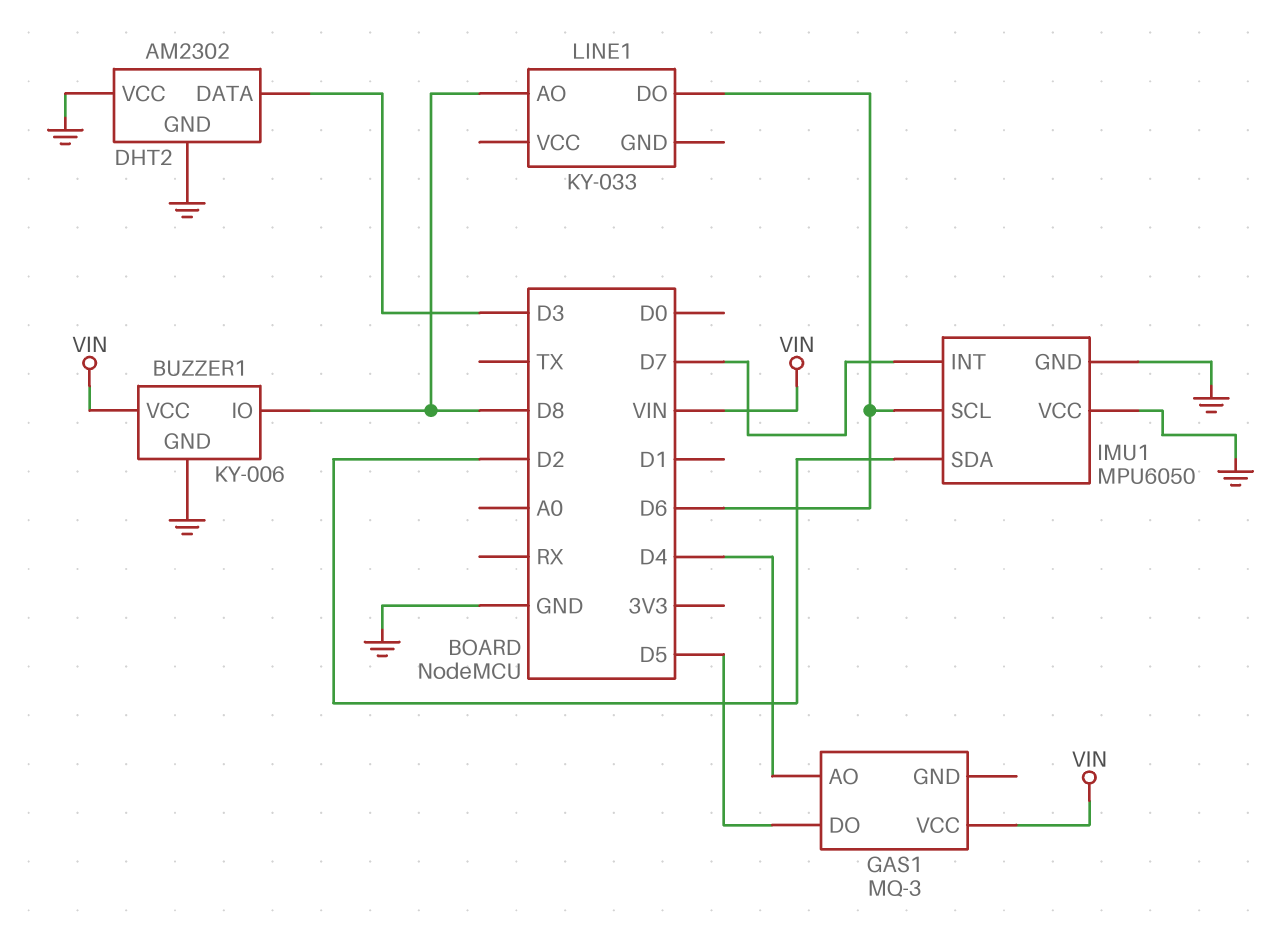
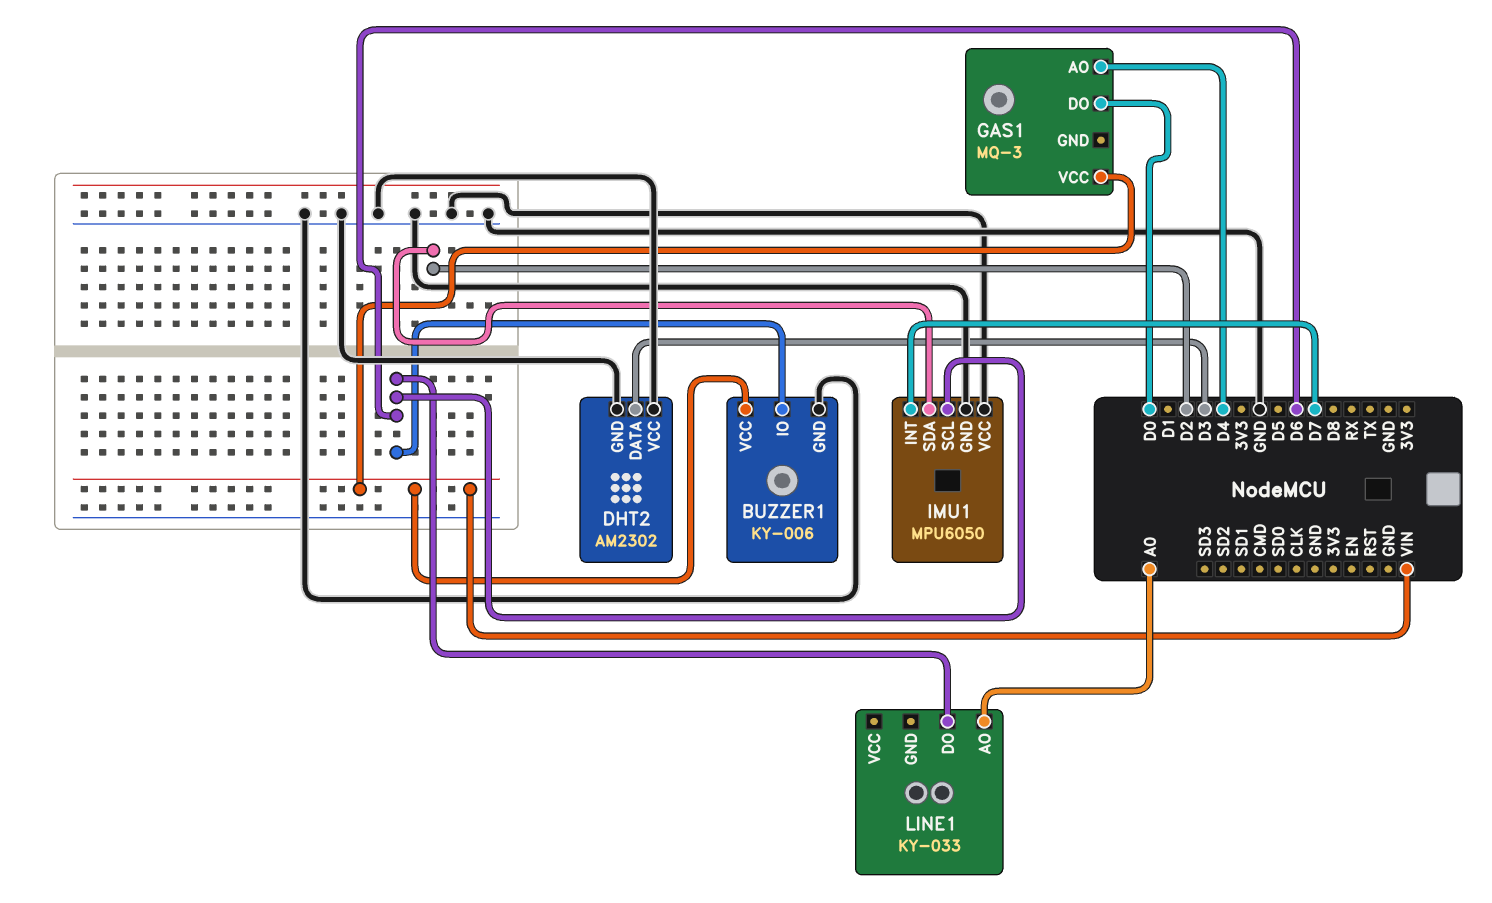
BUZZER1 pin IO: D8 -> D6
GAS1 pin DO: D5 -> D0
LINE1 pin AO: D8 -> A0

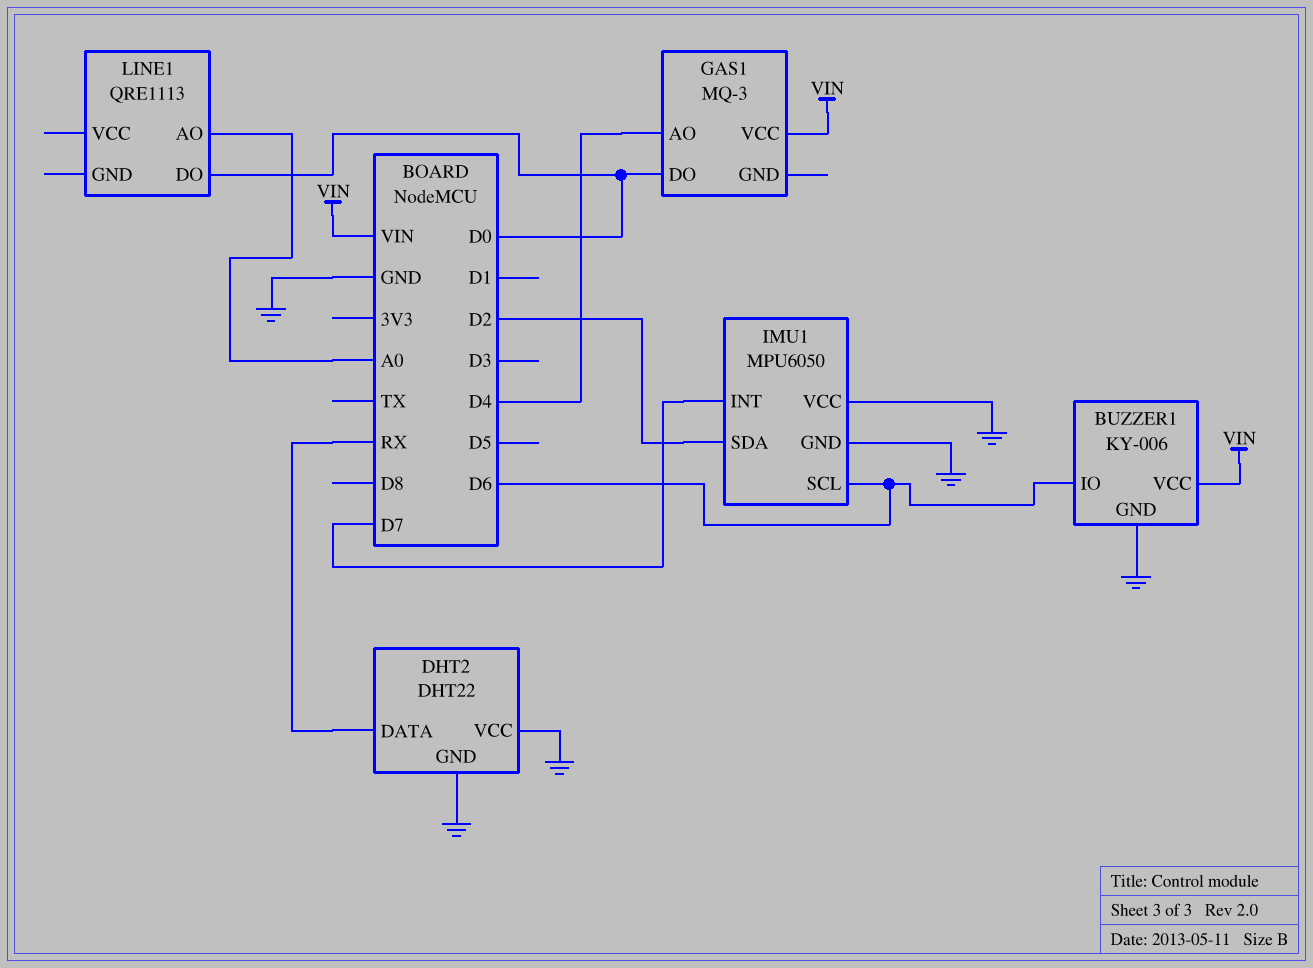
DHT2: AM2302 -> DHT22
DHT2 pin DATA: D3 -> RX
LINE1: KY-033 -> QRE1113
LINE1 pin DO: D6 -> D0

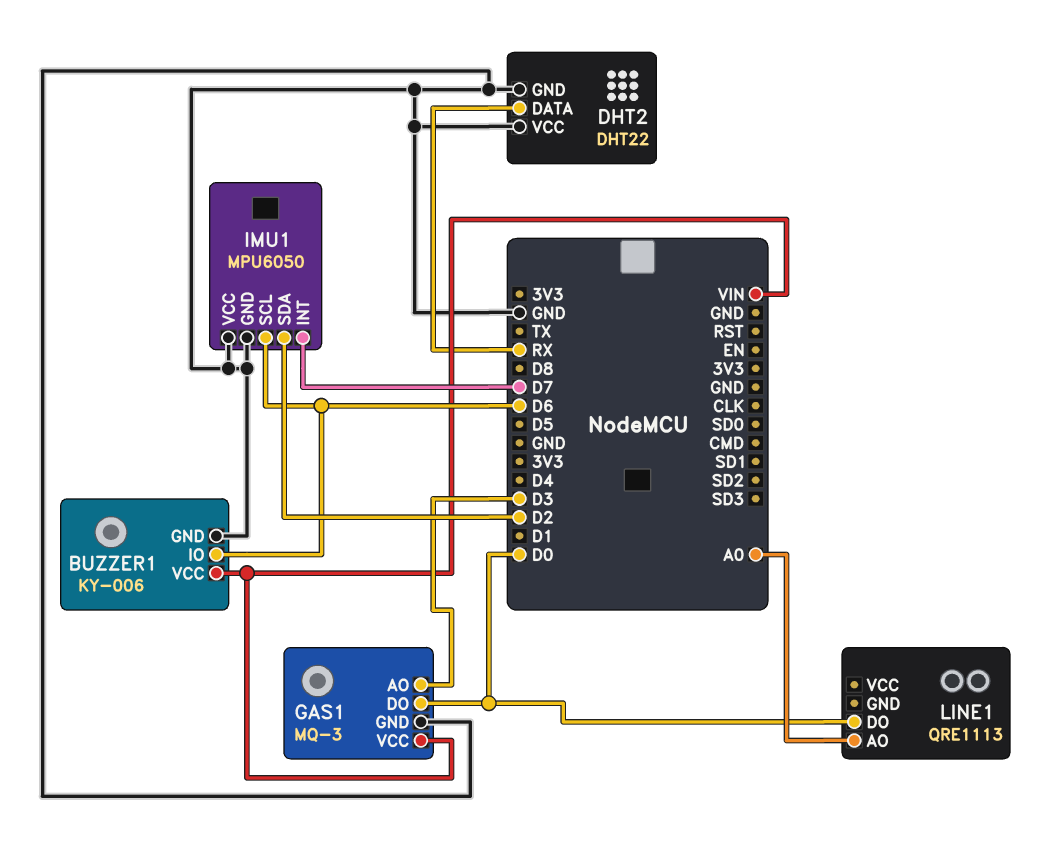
GAS1 pin AO: D4 -> D3
GAS1 pin GND: none -> GND

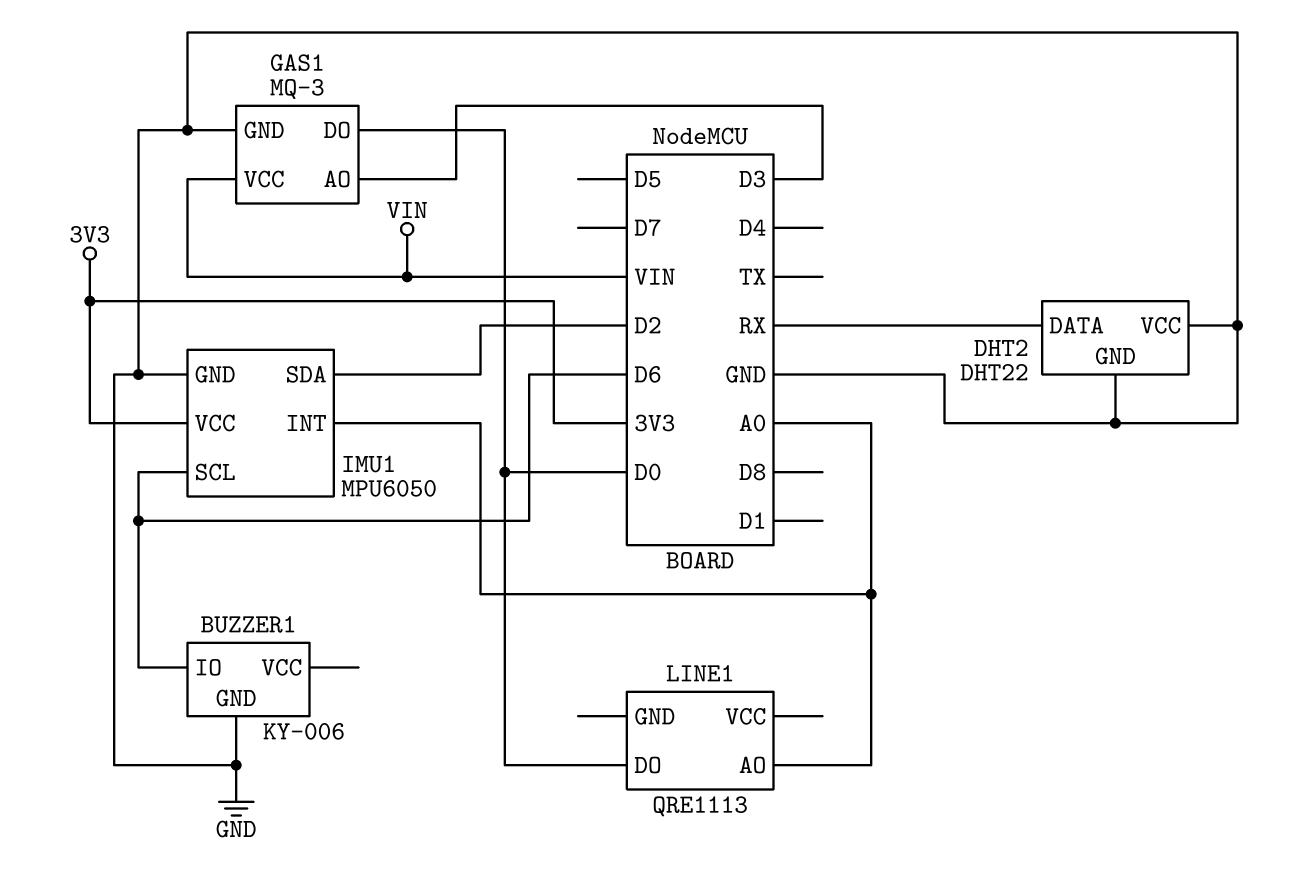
BUZZER1 pin VCC: VIN -> none
IMU1 pin INT: D7 -> A0
IMU1 pin VCC: GND -> 3V3

